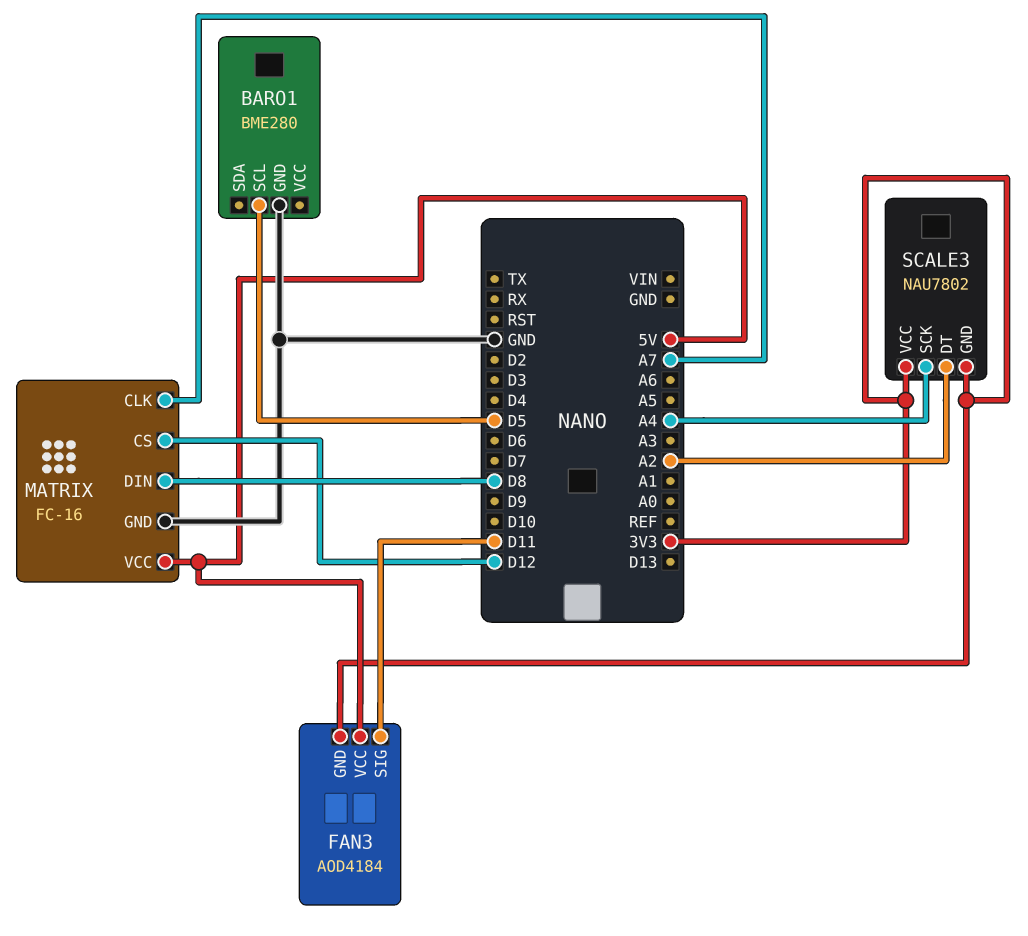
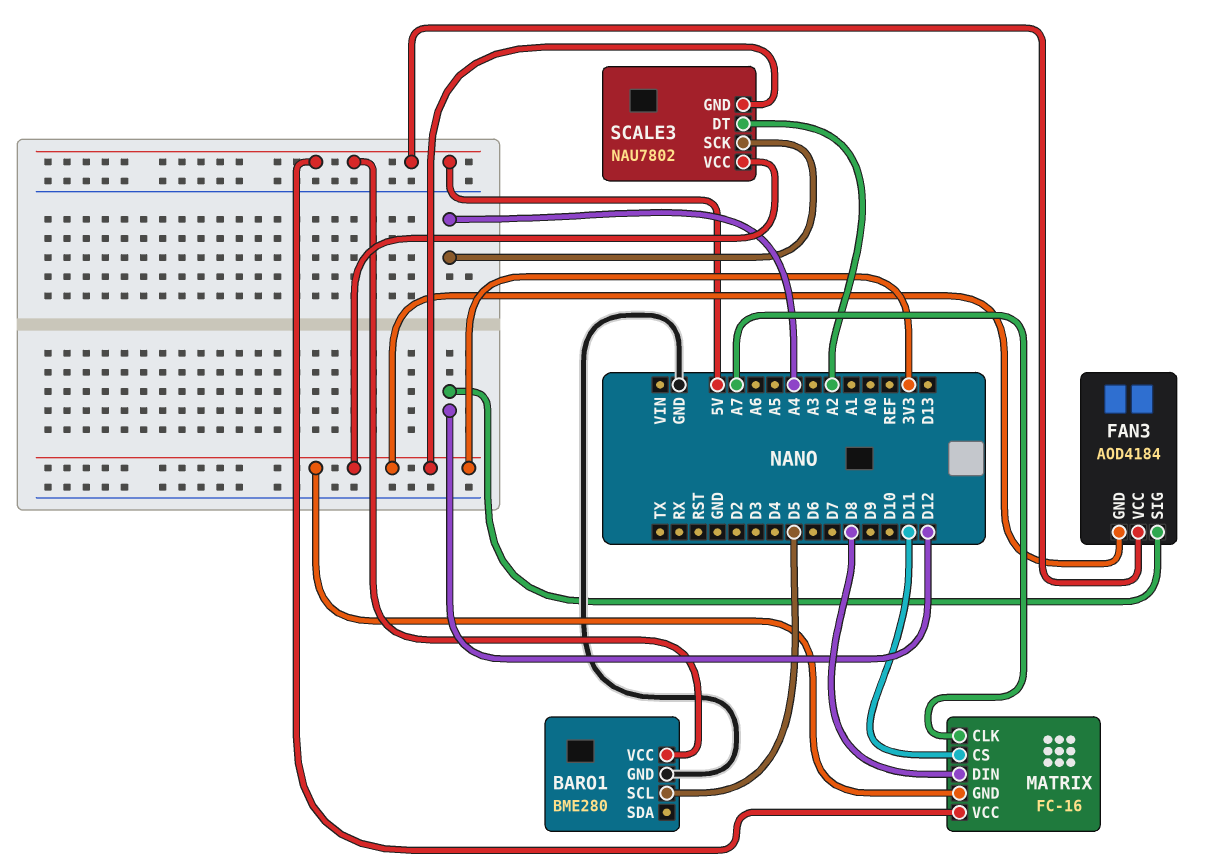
BARO1 pin VCC: none -> 5V
FAN3 pin SIG: D11 -> D12
MATRIX pin CS: D12 -> D11
MATRIX pin GND: GND -> 3V3

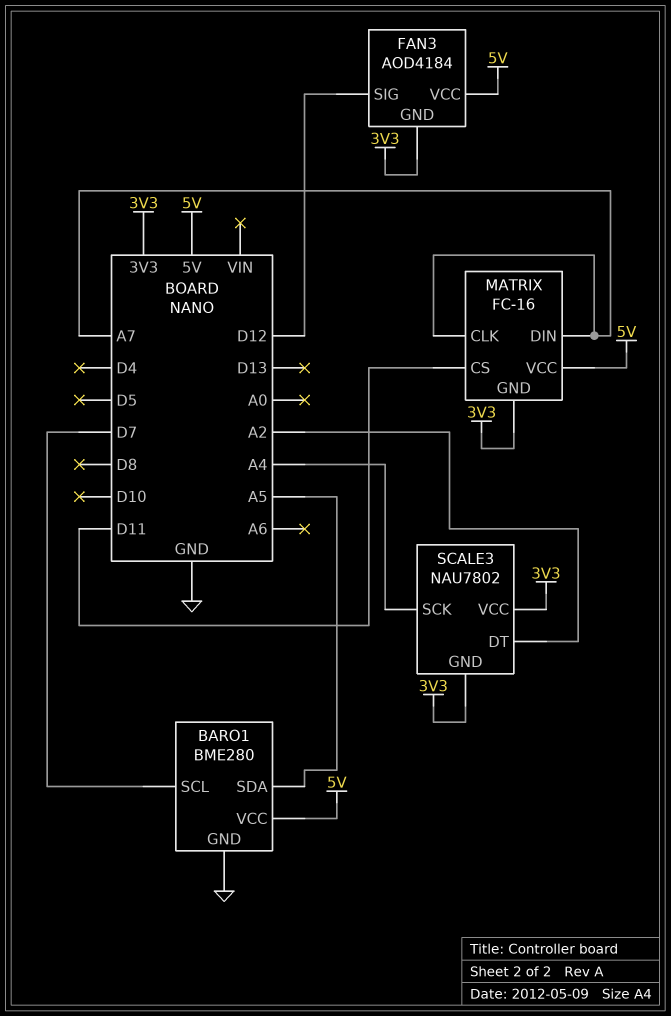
BARO1 pin SCL: D5 -> D7
BARO1 pin SDA: none -> A5
MATRIX pin DIN: D8 -> A7

